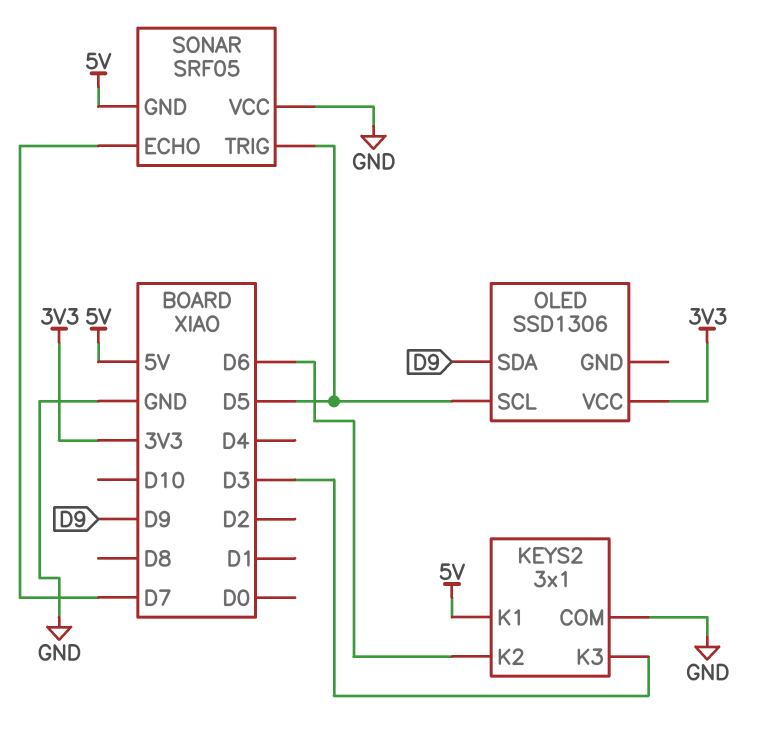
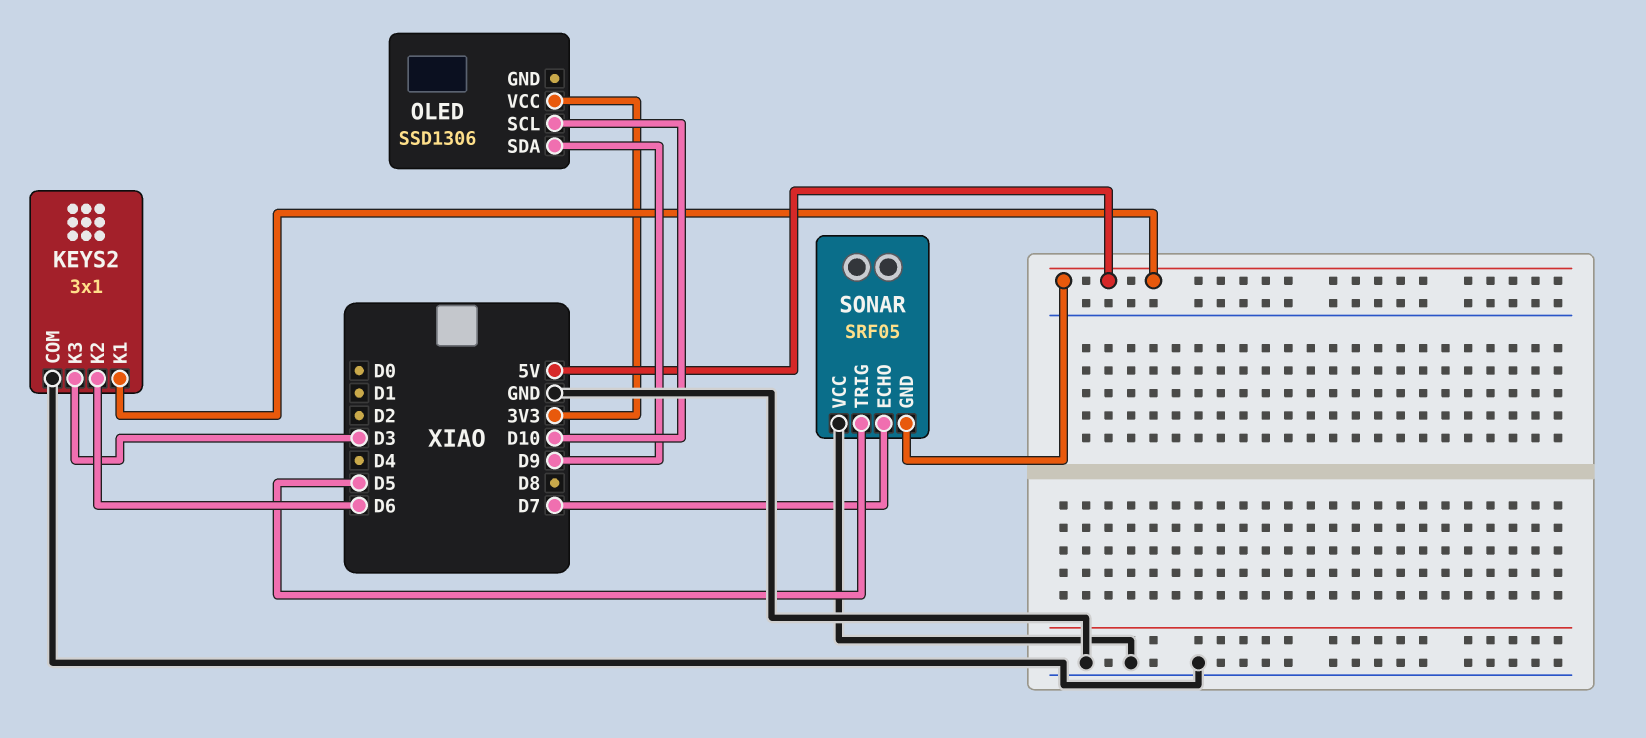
OLED pin SCL: D5 -> D10

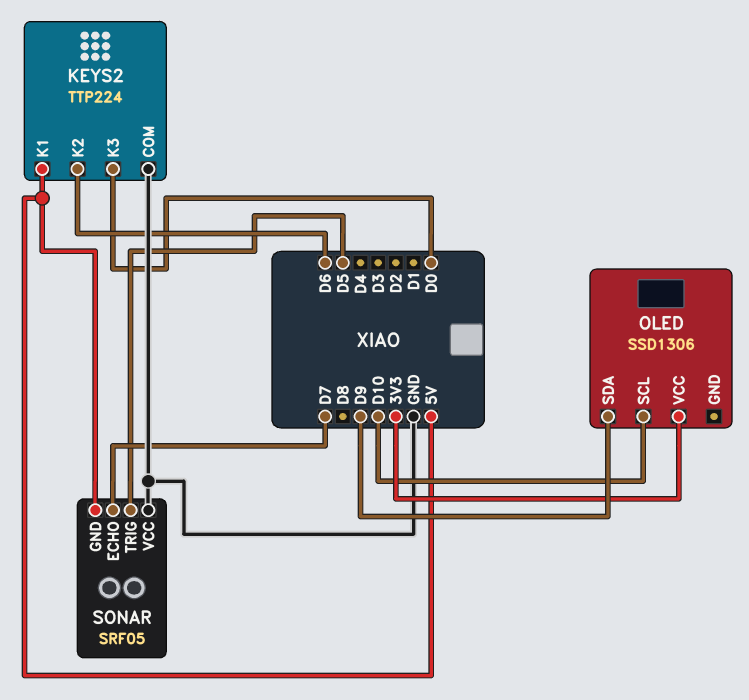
KEYS2: 3x1 -> TTP224
KEYS2 pin K3: D3 -> D0

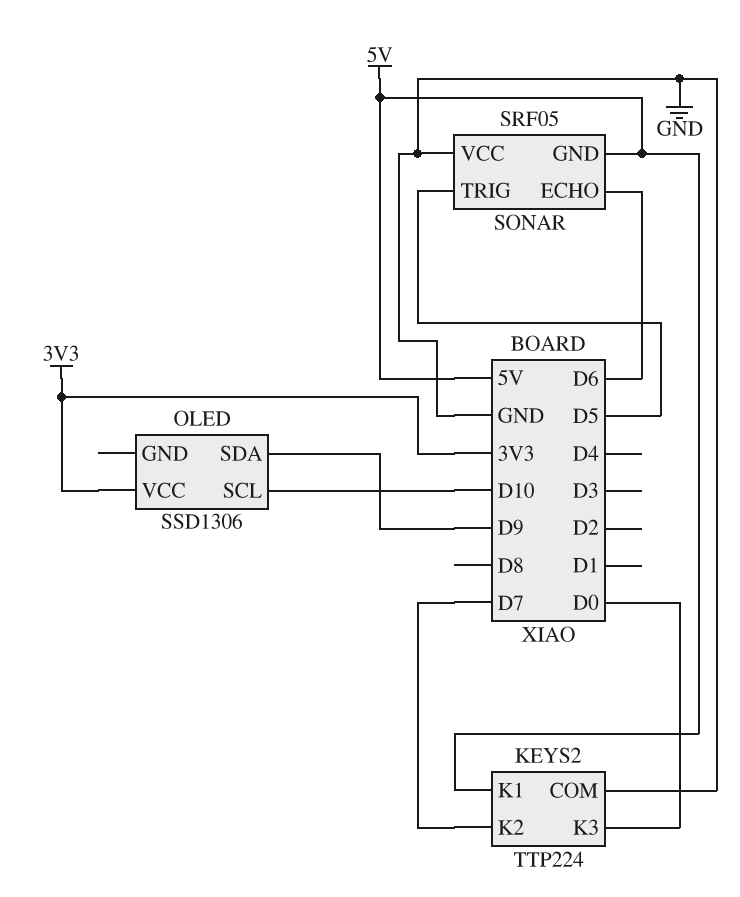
KEYS2 pin K2: D6 -> D7
SONAR pin ECHO: D7 -> D6

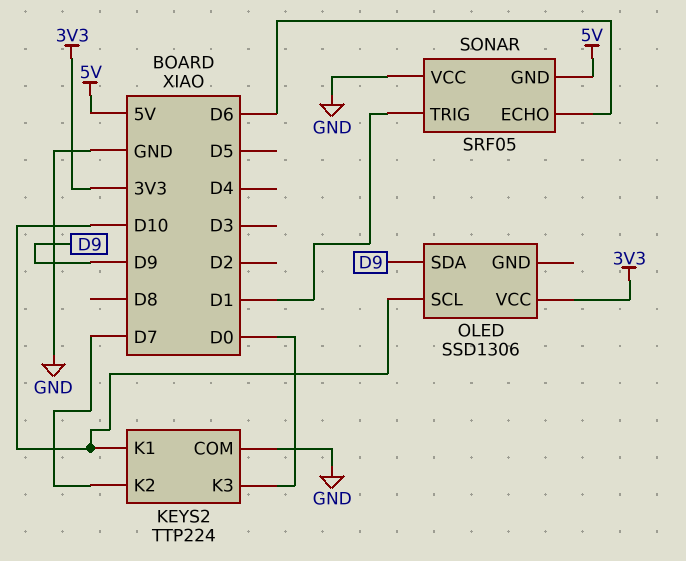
KEYS2 pin K1: 5V -> D10
SONAR pin TRIG: D5 -> D1

